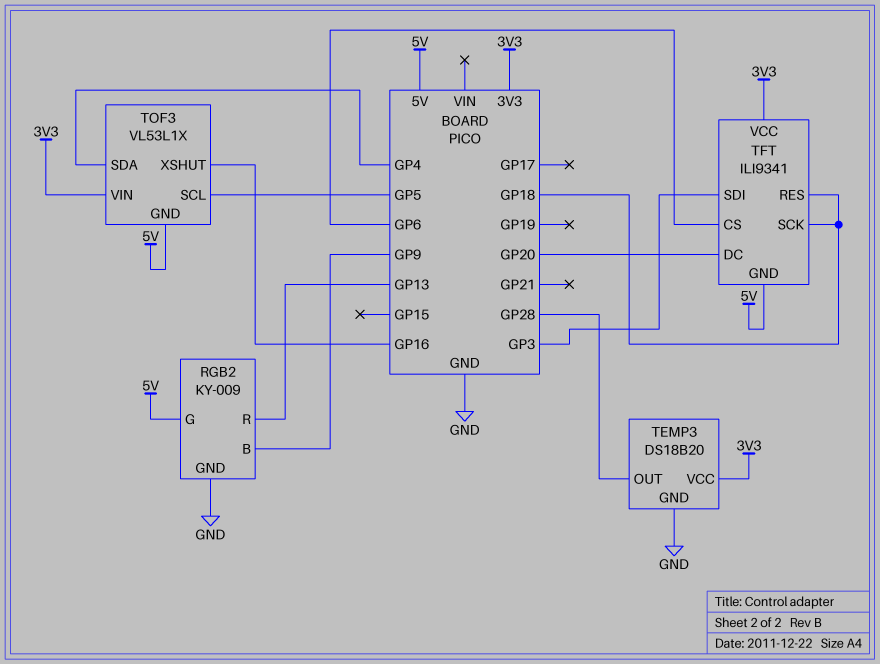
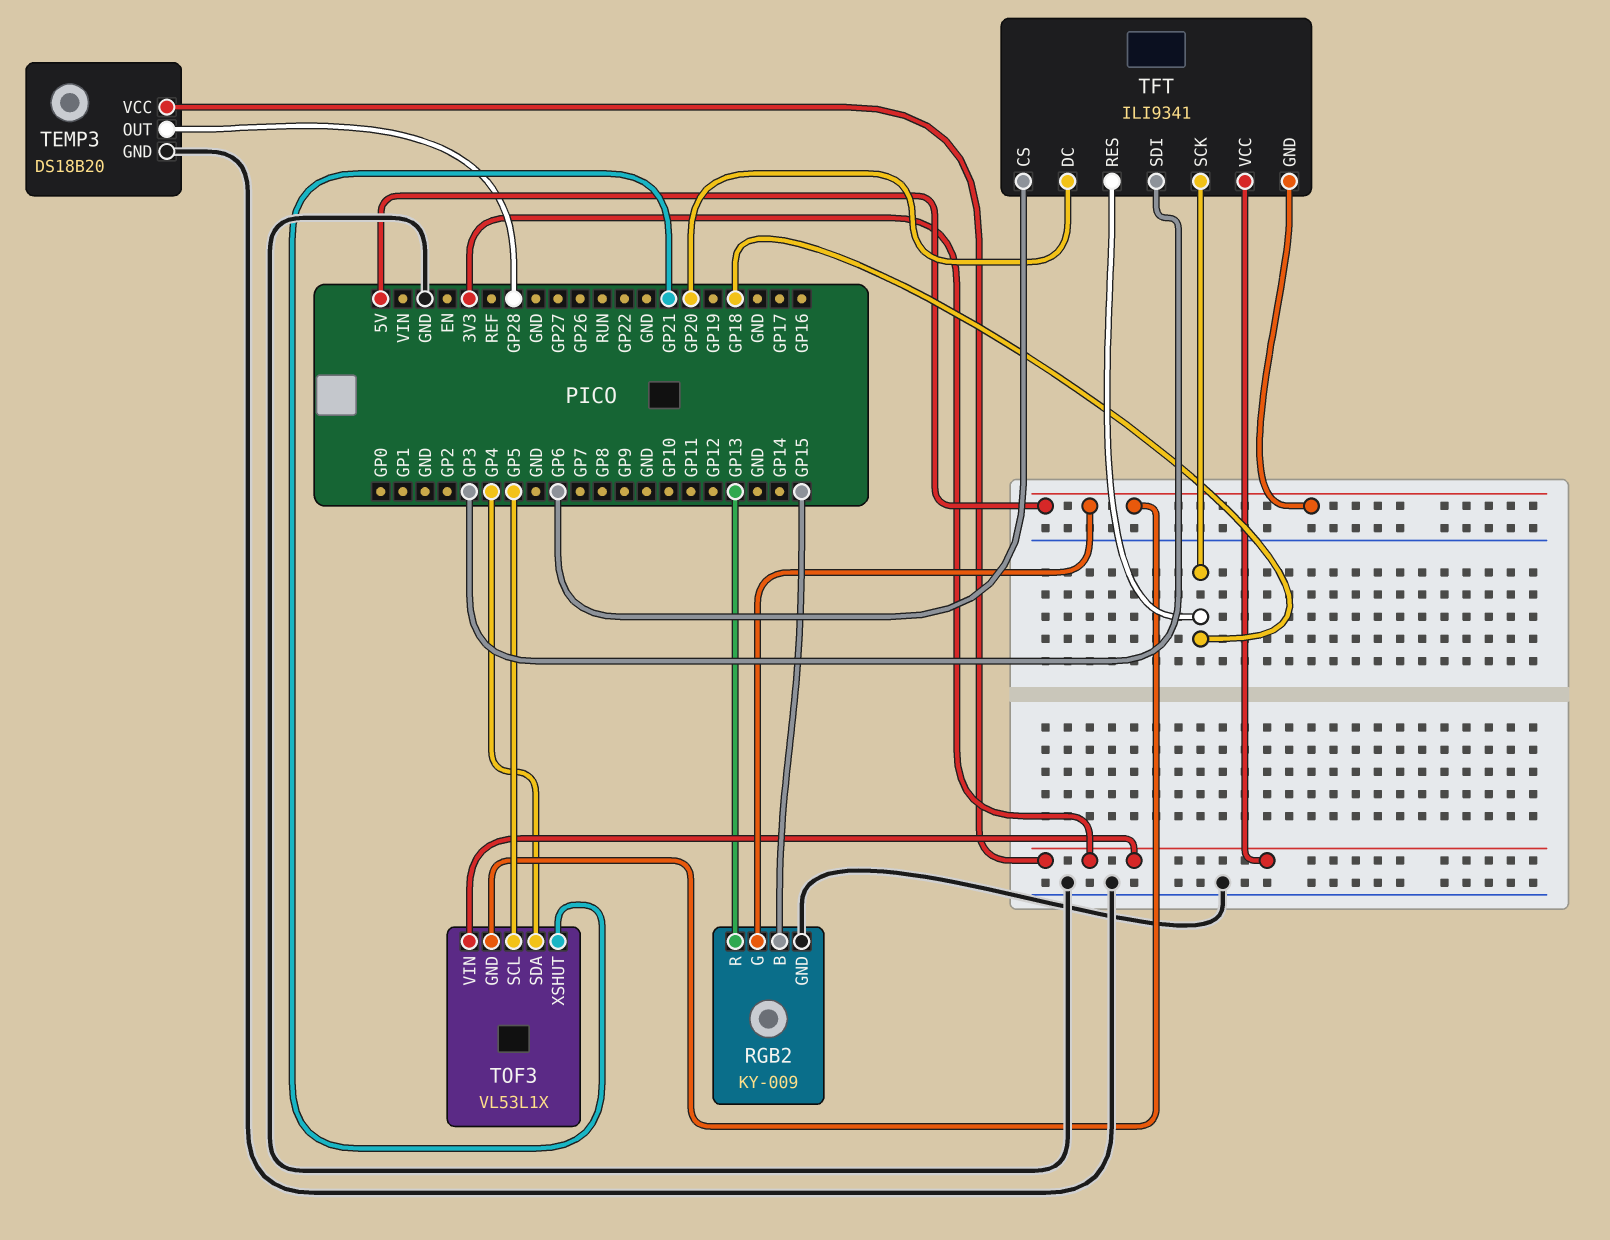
RGB2 pin B: GP9 -> GP15
TOF3 pin XSHUT: GP16 -> GP21

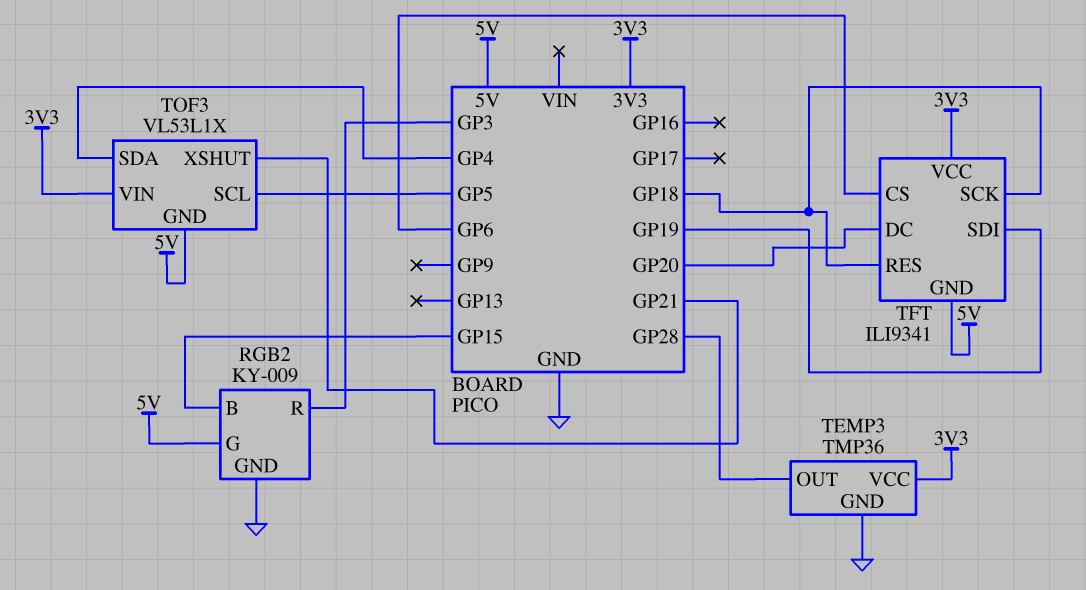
RGB2 pin R: GP13 -> GP3
TEMP3: DS18B20 -> TMP36
TFT pin SDI: GP3 -> GP19

